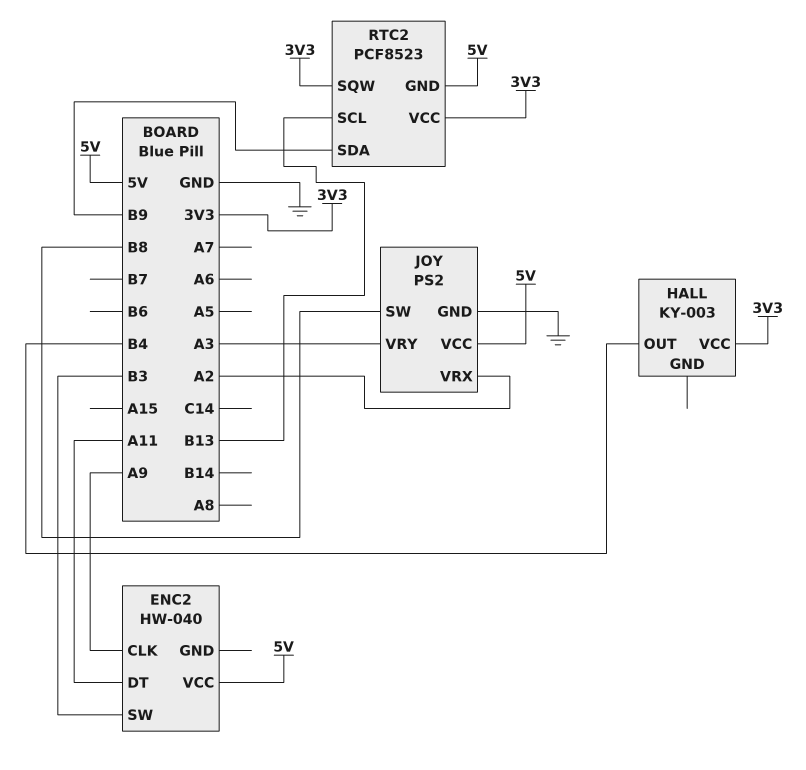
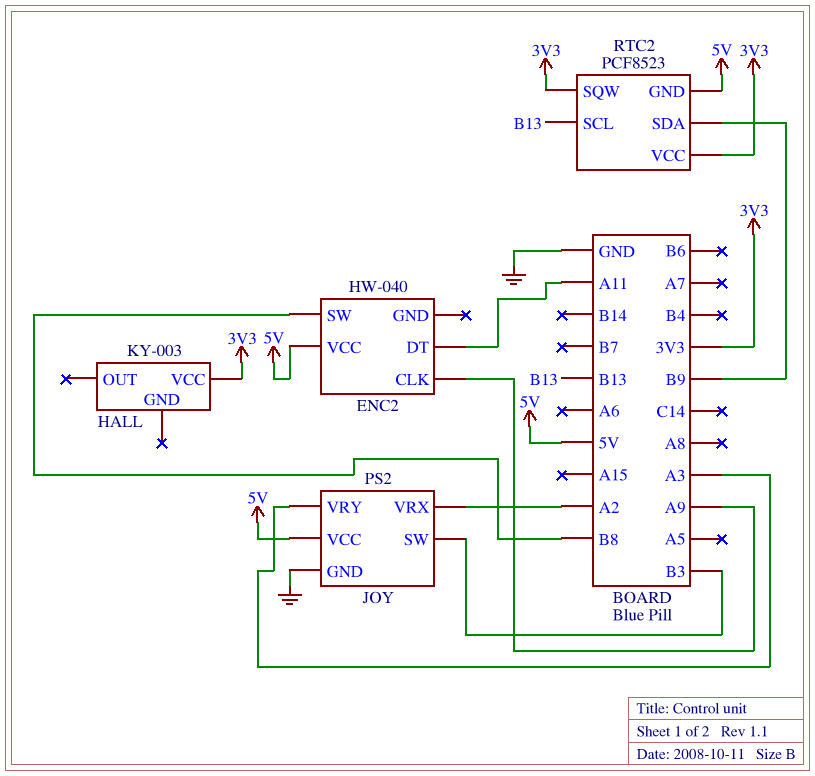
ENC2 pin SW: B3 -> B8
HALL pin OUT: B4 -> none
JOY pin SW: B8 -> B3

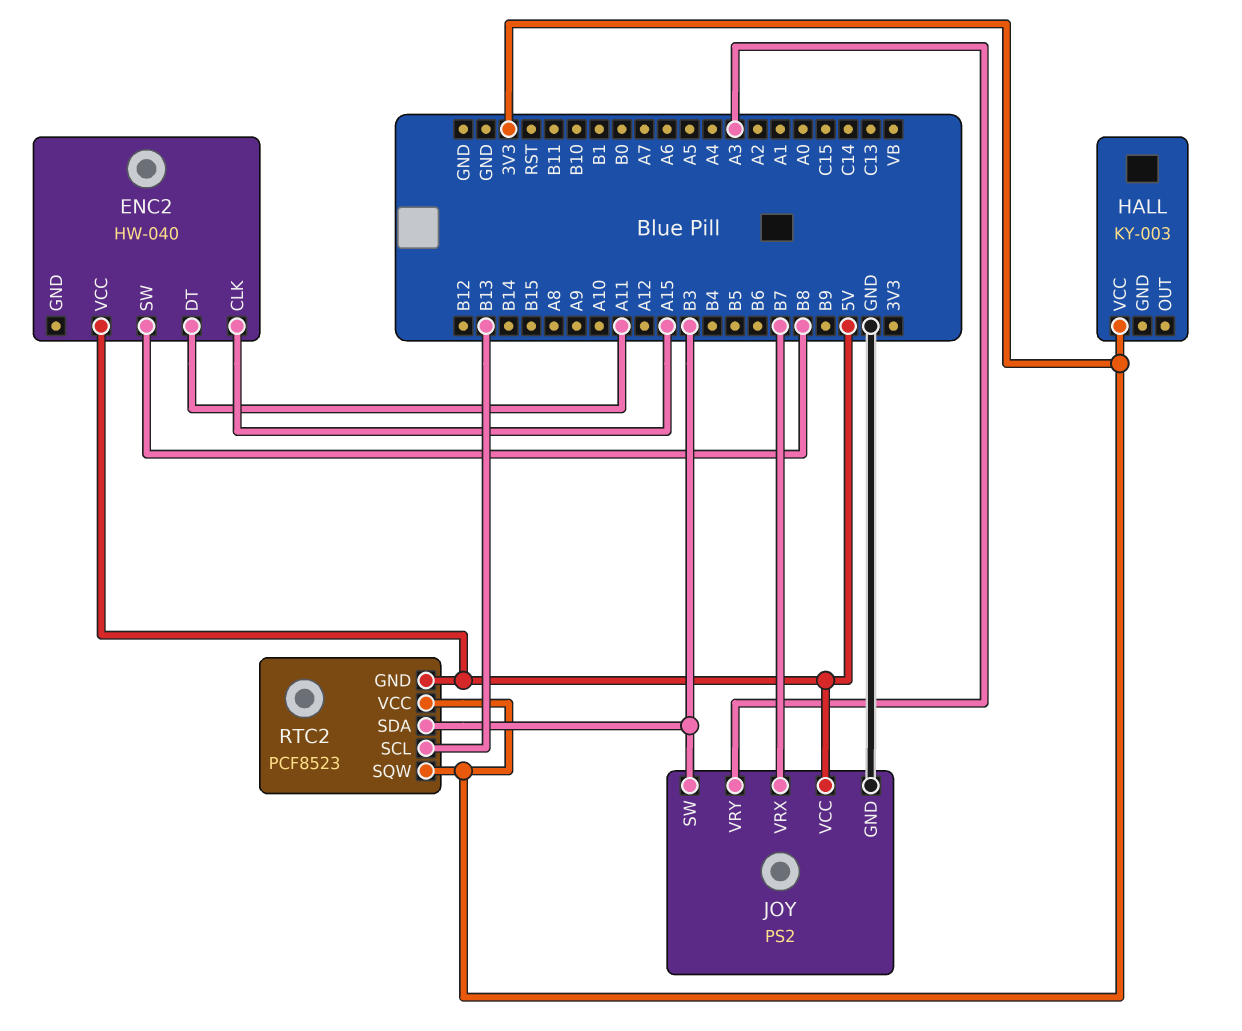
ENC2 pin CLK: A9 -> A15
JOY pin VRX: A2 -> B7
RTC2 pin SDA: B9 -> B3

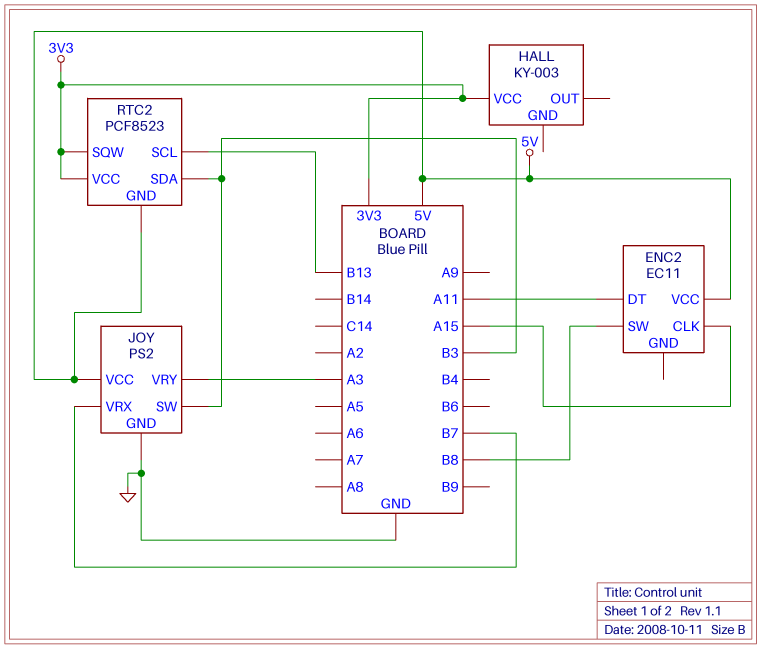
ENC2: HW-040 -> EC11

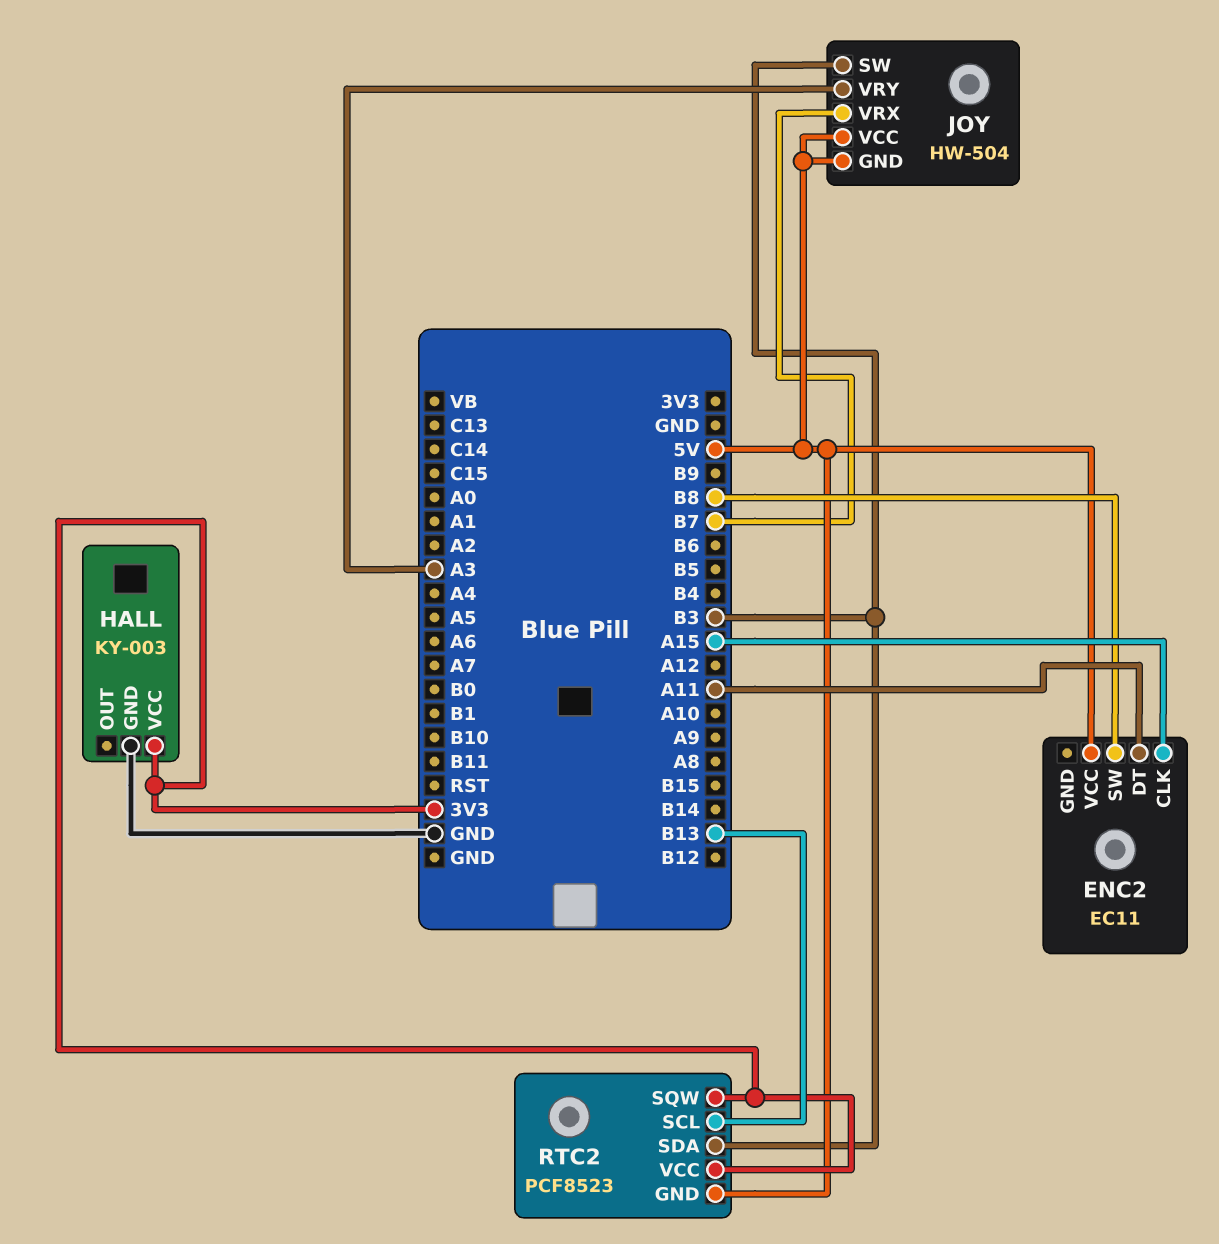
HALL pin GND: none -> GND
JOY: PS2 -> HW-504
JOY pin GND: GND -> 5V

